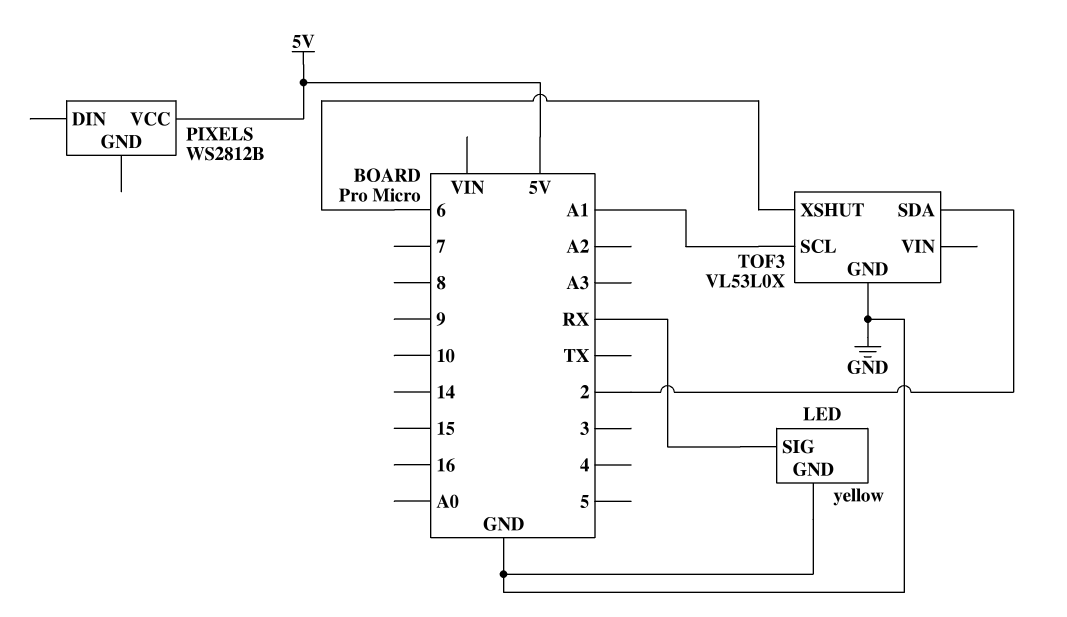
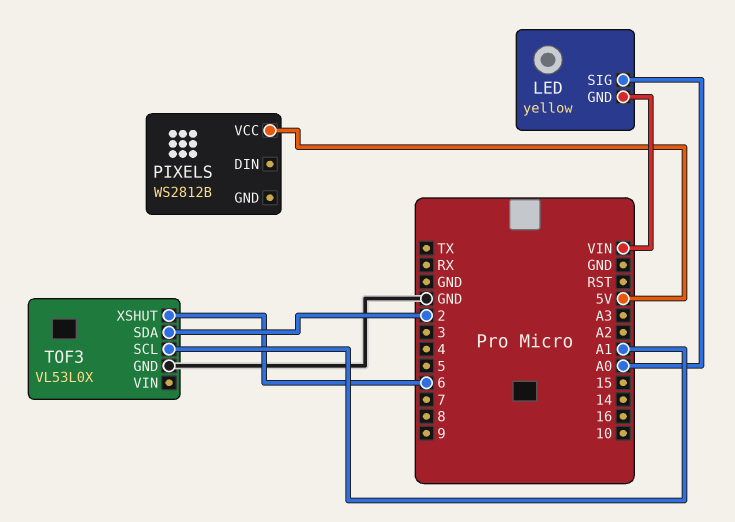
LED pin GND: GND -> VIN
LED pin SIG: RX -> A0

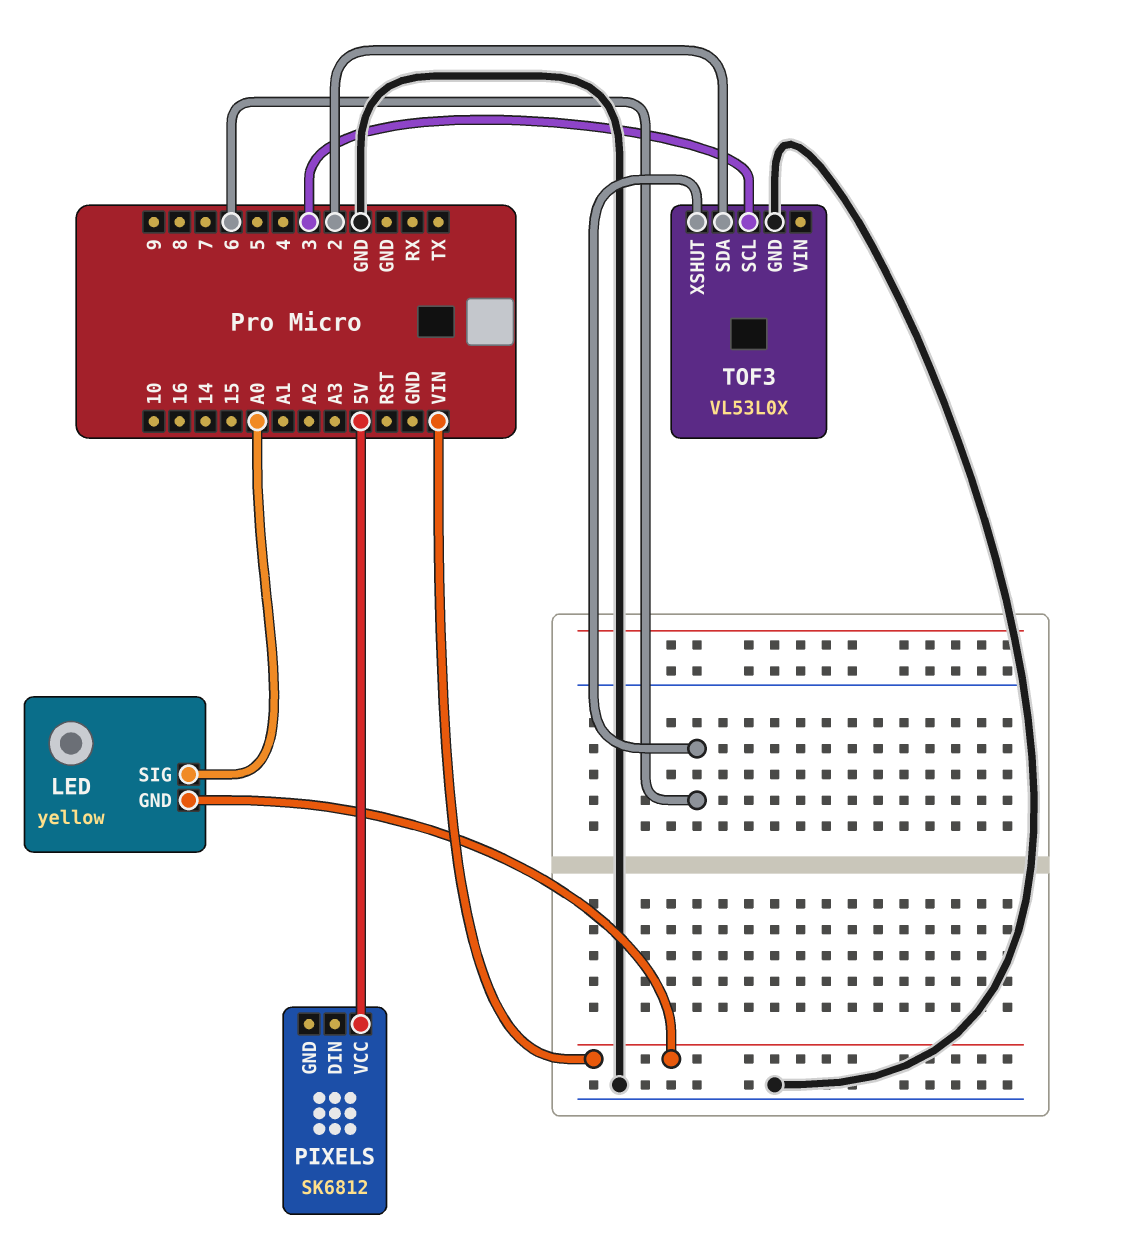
PIXELS: WS2812B -> SK6812
TOF3 pin SCL: A1 -> 3

